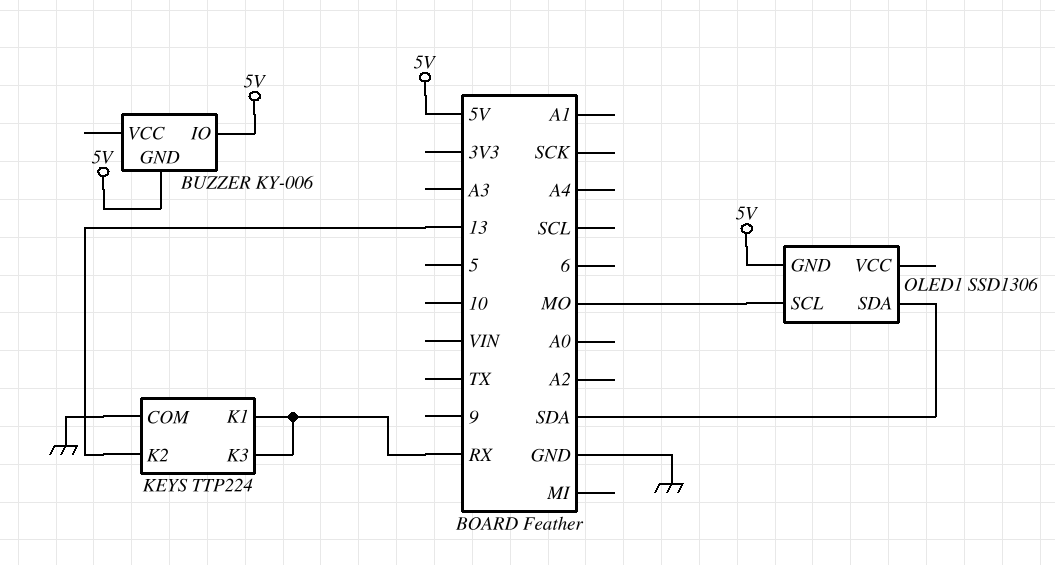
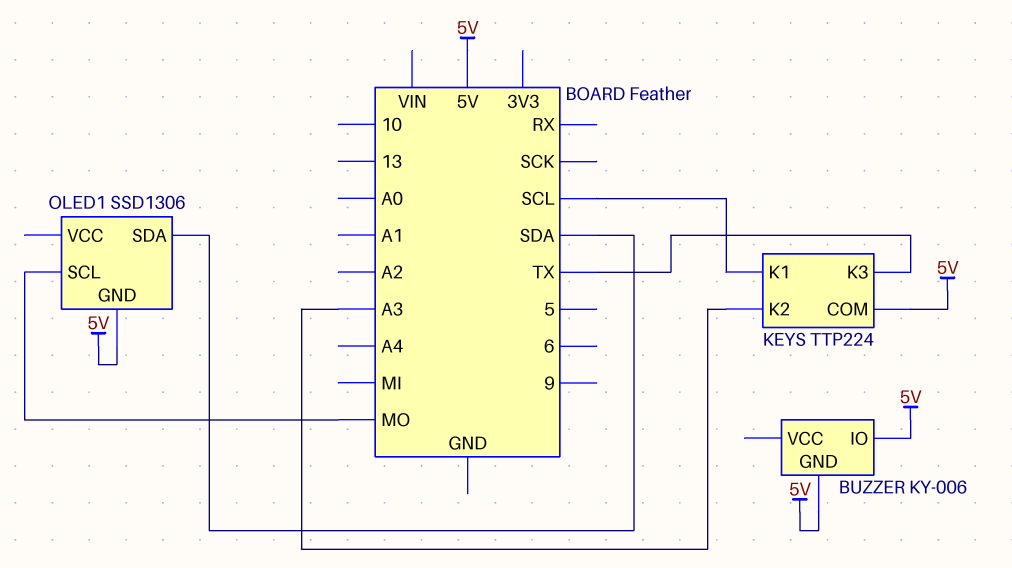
KEYS pin COM: GND -> 5V
KEYS pin K1: RX -> SCL
KEYS pin K2: 13 -> A3
KEYS pin K3: RX -> TX

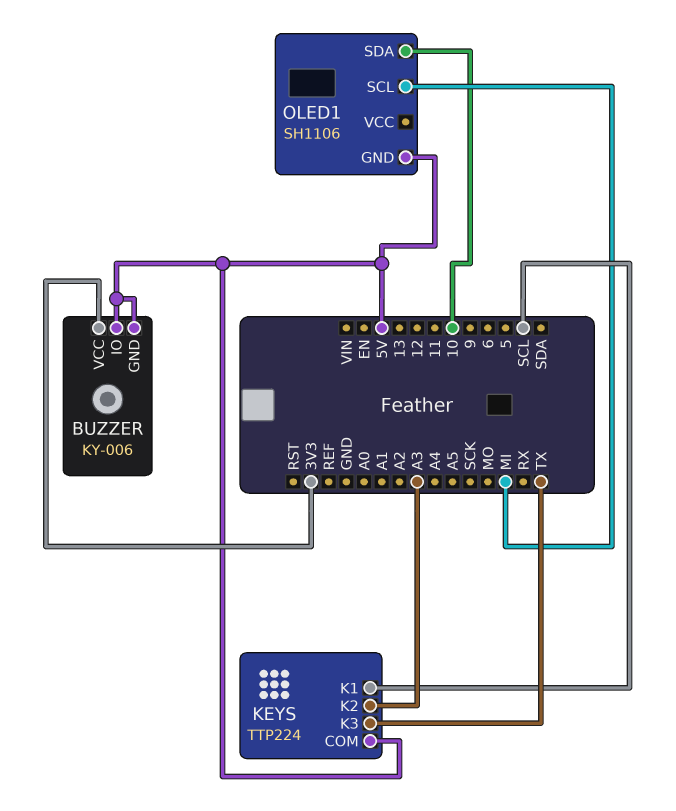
BUZZER pin VCC: none -> 3V3
OLED1: SSD1306 -> SH1106
OLED1 pin SCL: MO -> MI
OLED1 pin SDA: SDA -> 10

